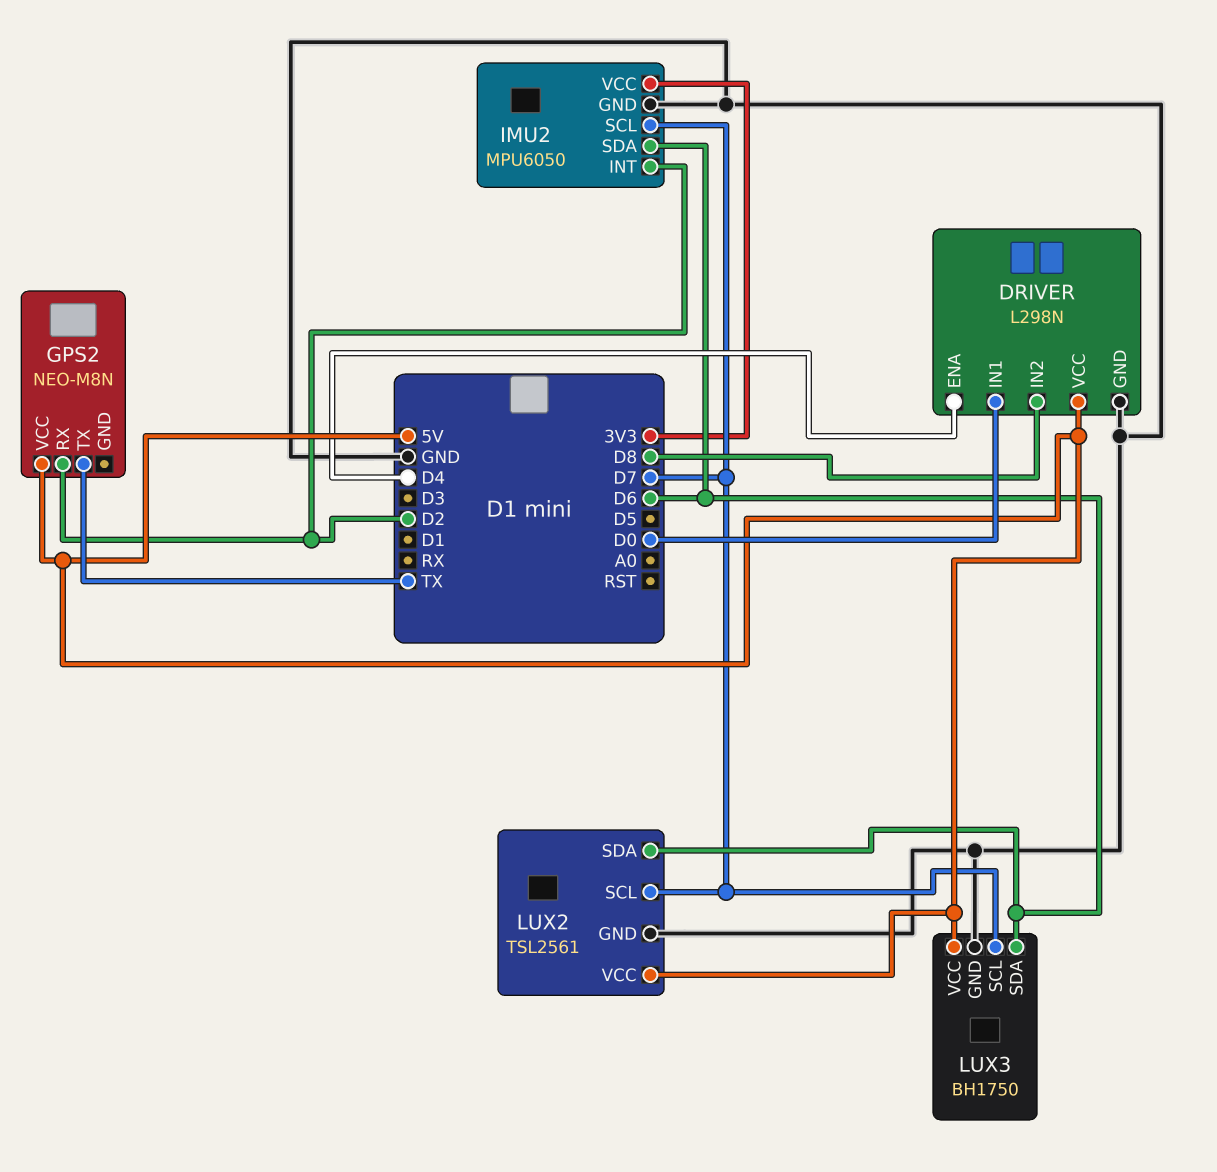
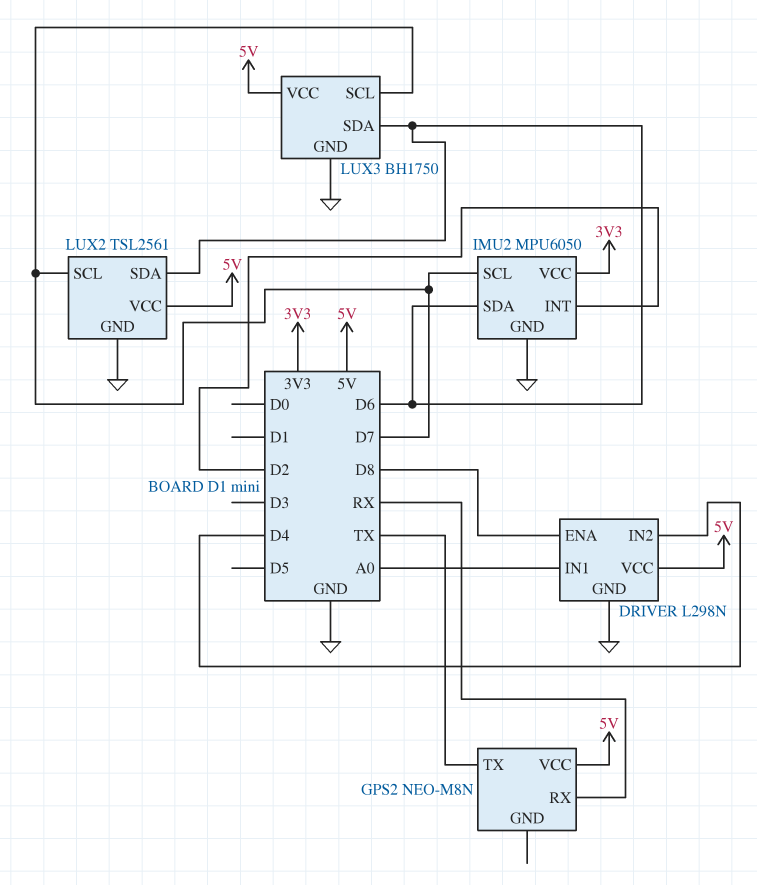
DRIVER pin ENA: D4 -> D8
DRIVER pin IN1: D0 -> A0
DRIVER pin IN2: D8 -> D4
GPS2 pin RX: D2 -> RX

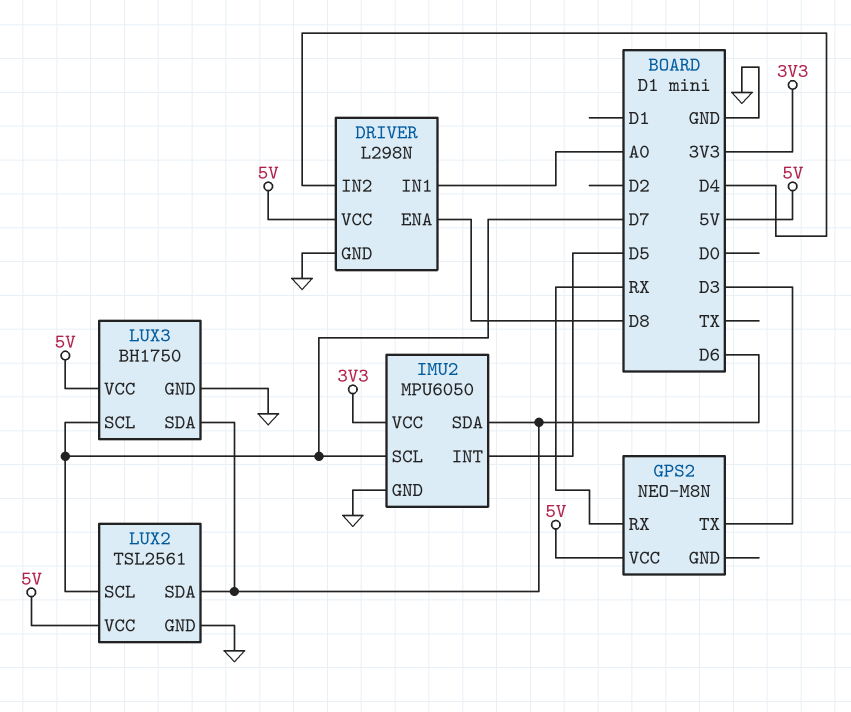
GPS2 pin TX: TX -> D3
IMU2 pin INT: D2 -> D5

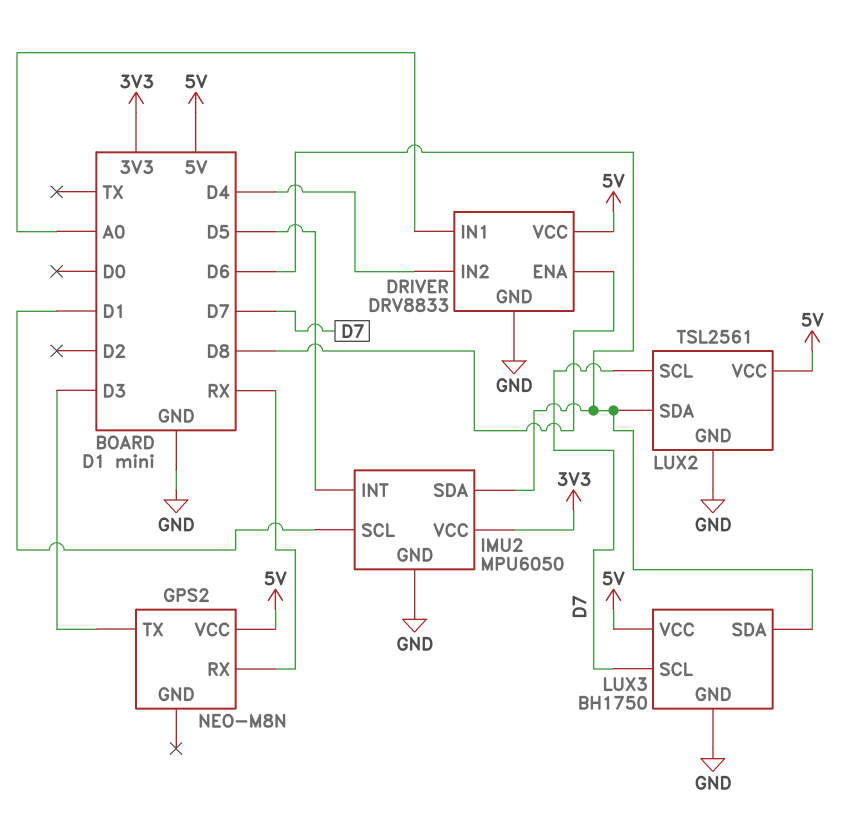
DRIVER: L298N -> DRV8833
IMU2 pin SCL: D7 -> D1

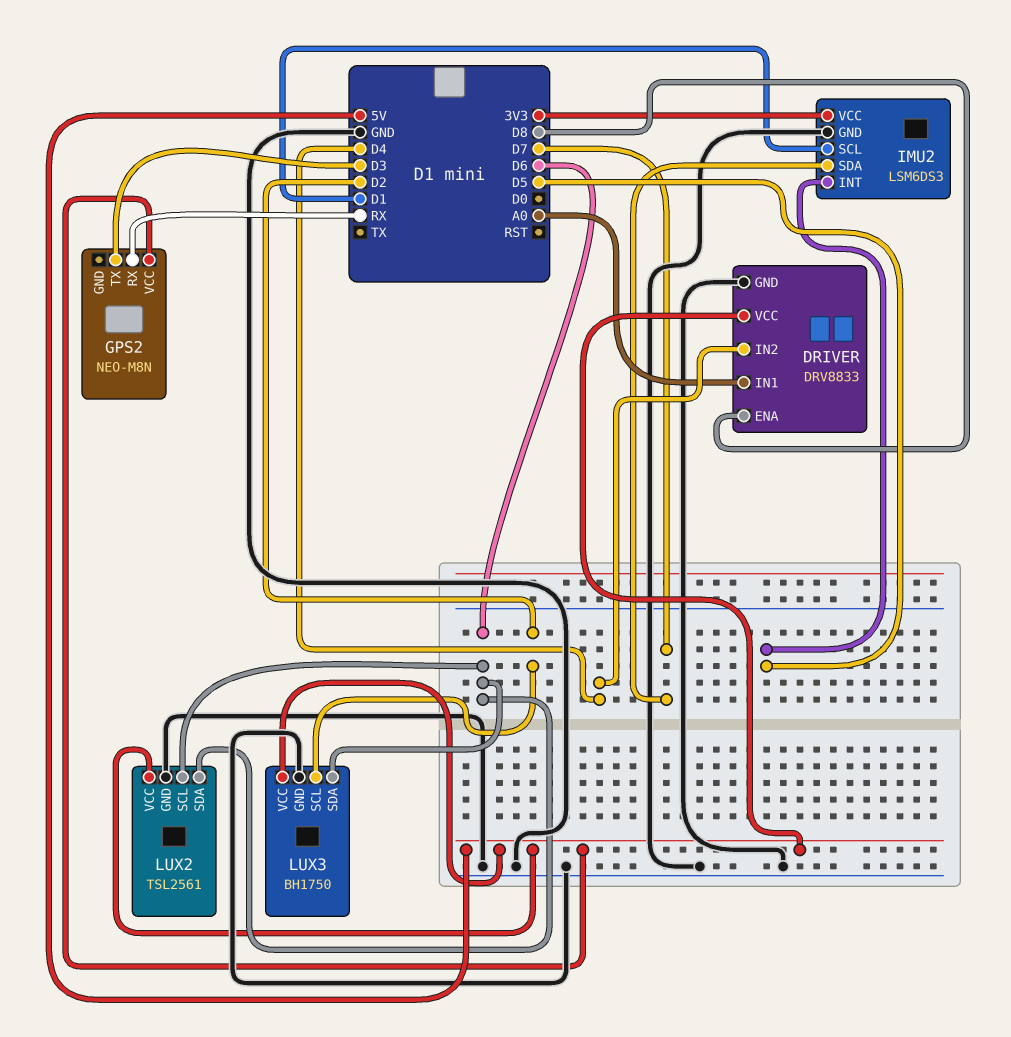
IMU2: MPU6050 -> LSM6DS3
IMU2 pin SDA: D6 -> D7
LUX2 pin SCL: D7 -> D6
LUX3 pin SCL: D7 -> D2

